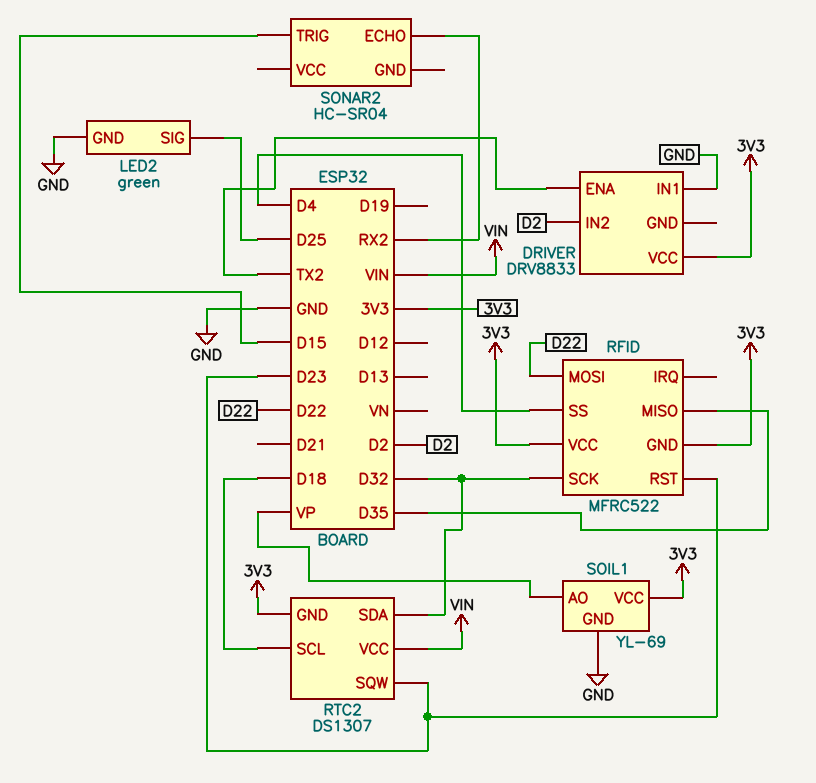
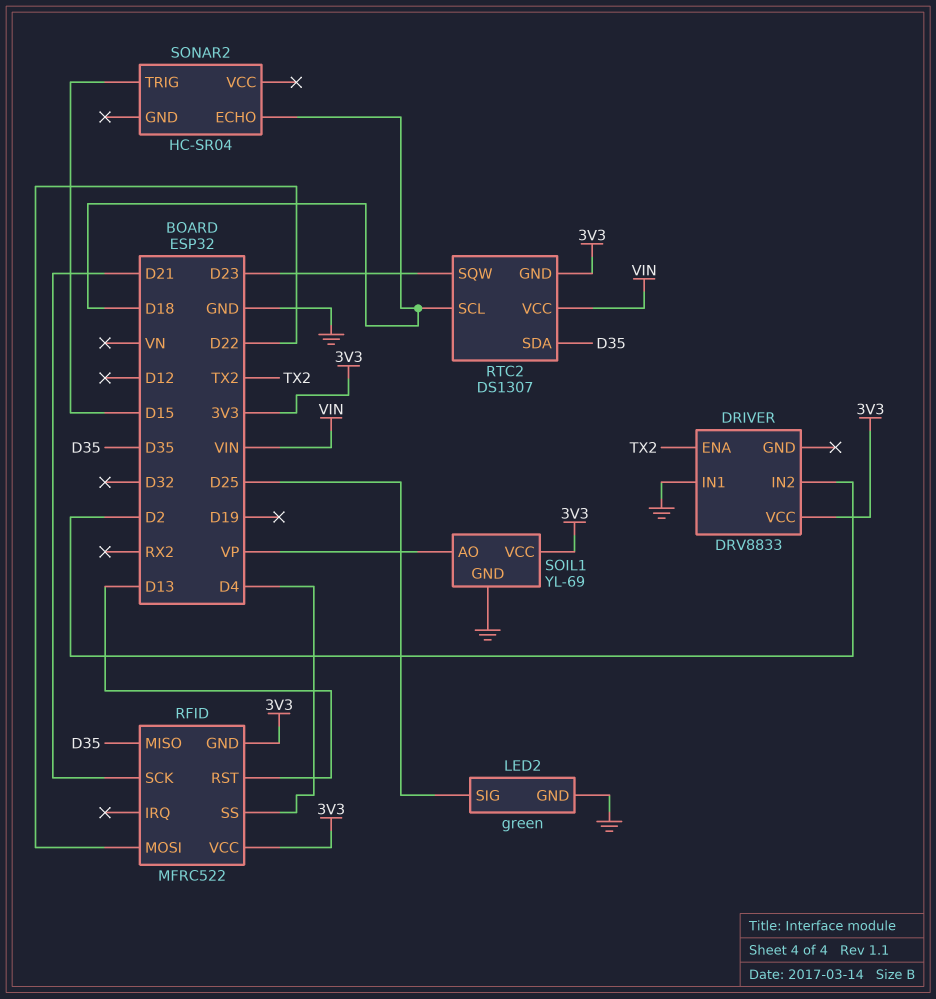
RFID pin RST: D23 -> D13
RFID pin SCK: D32 -> D21
RTC2 pin SDA: D32 -> D35
SONAR2 pin ECHO: RX2 -> D18

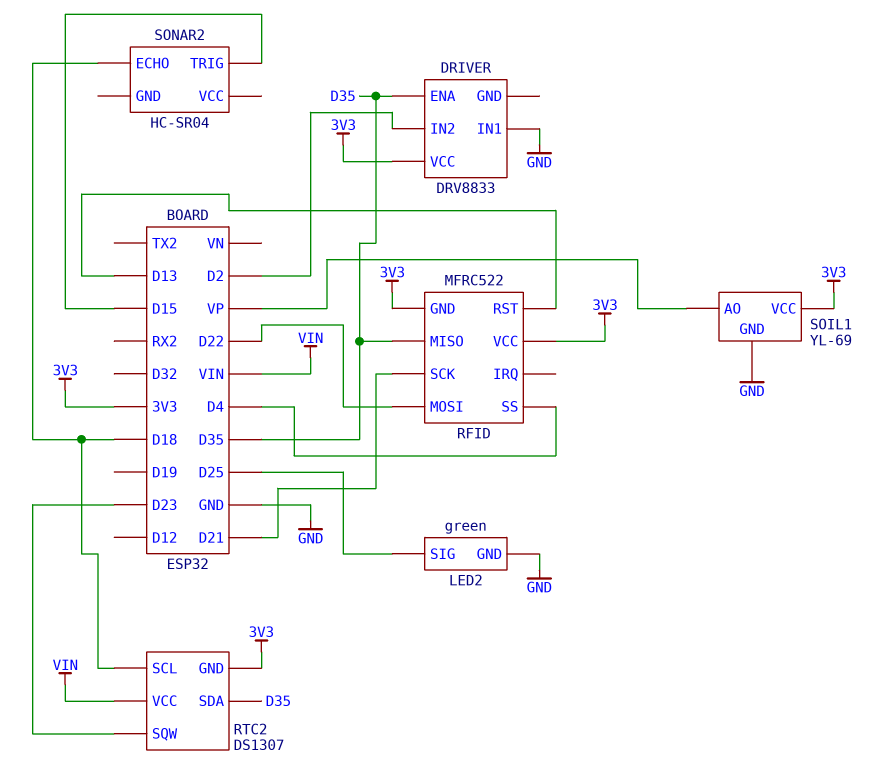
DRIVER pin ENA: TX2 -> D35

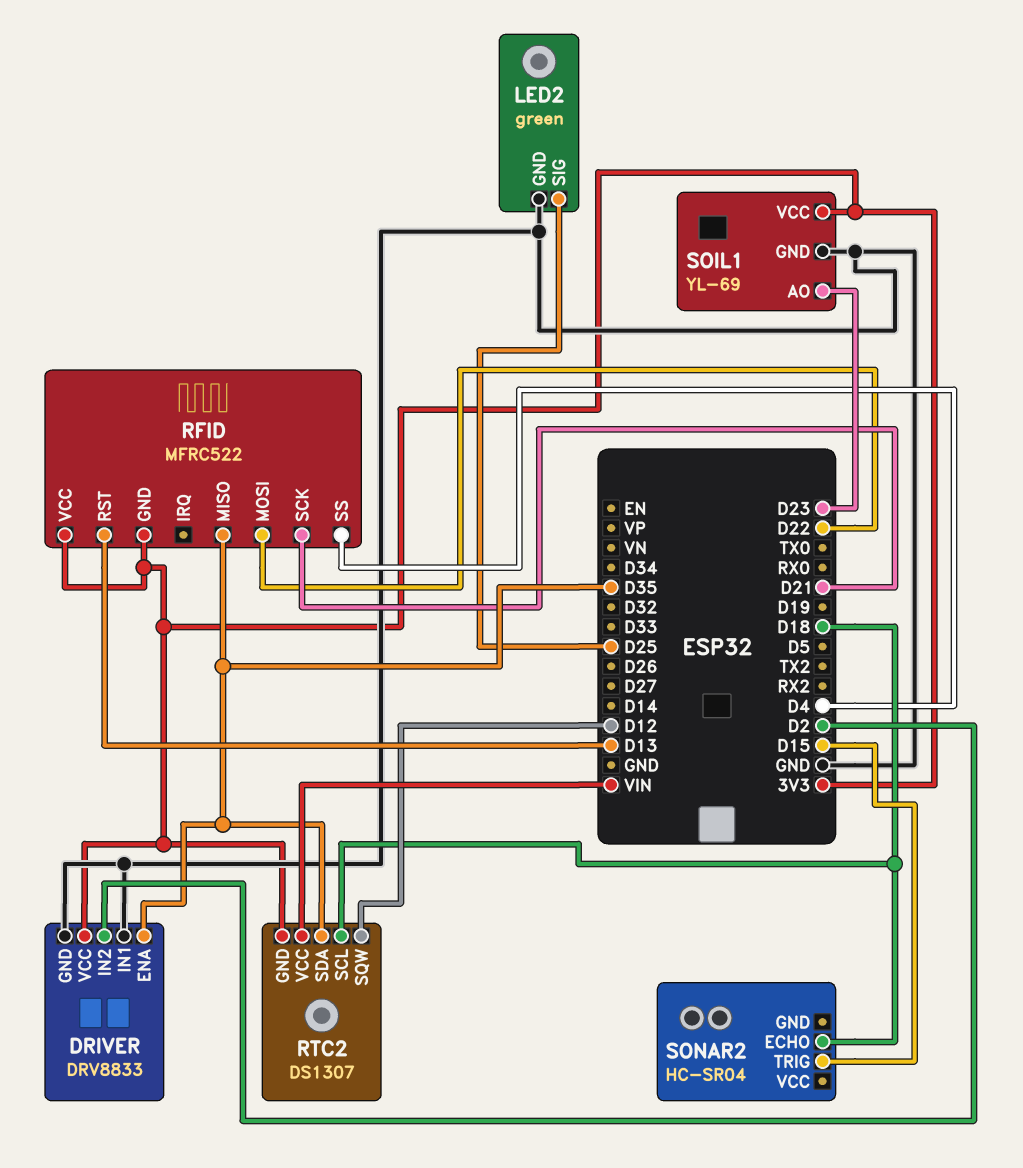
DRIVER pin GND: none -> GND
RTC2 pin SQW: D23 -> D12
SOIL1 pin AO: VP -> D23

